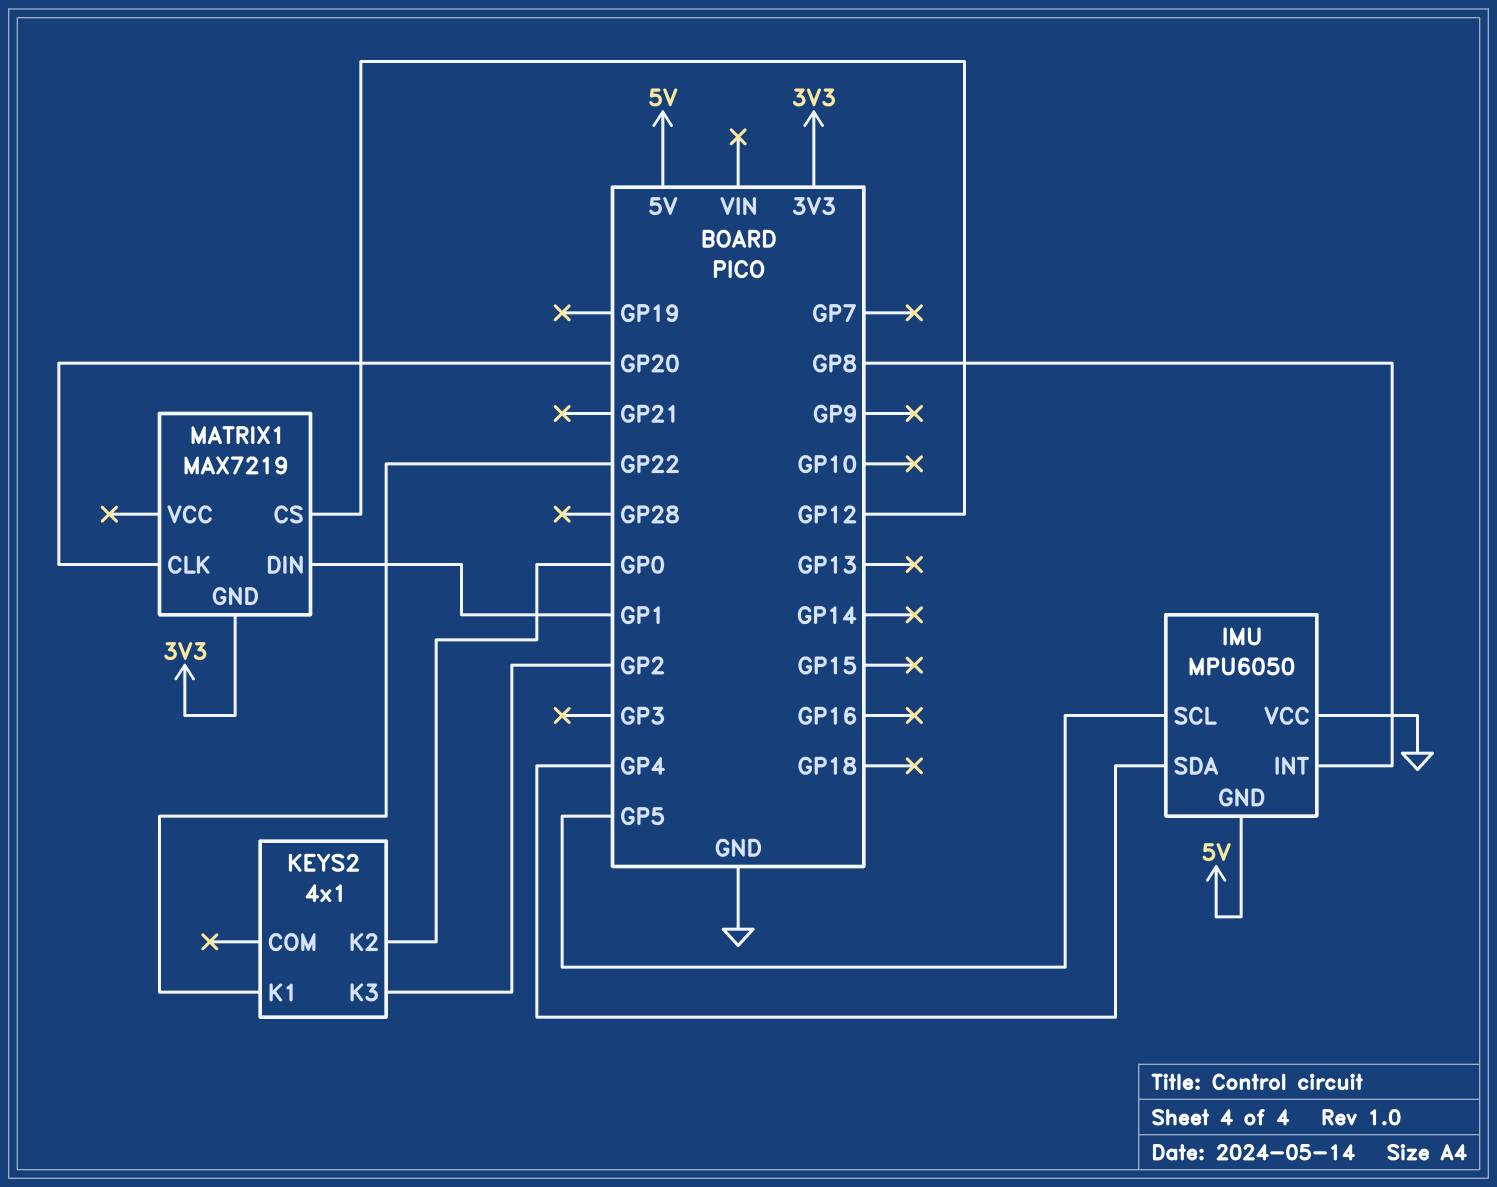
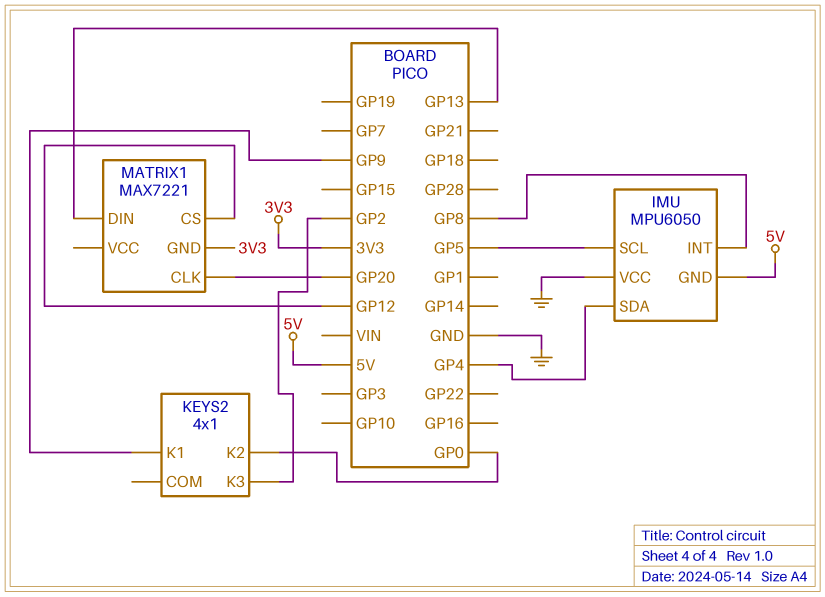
KEYS2 pin K1: GP22 -> GP9
MATRIX1: MAX7219 -> MAX7221
MATRIX1 pin DIN: GP1 -> GP13

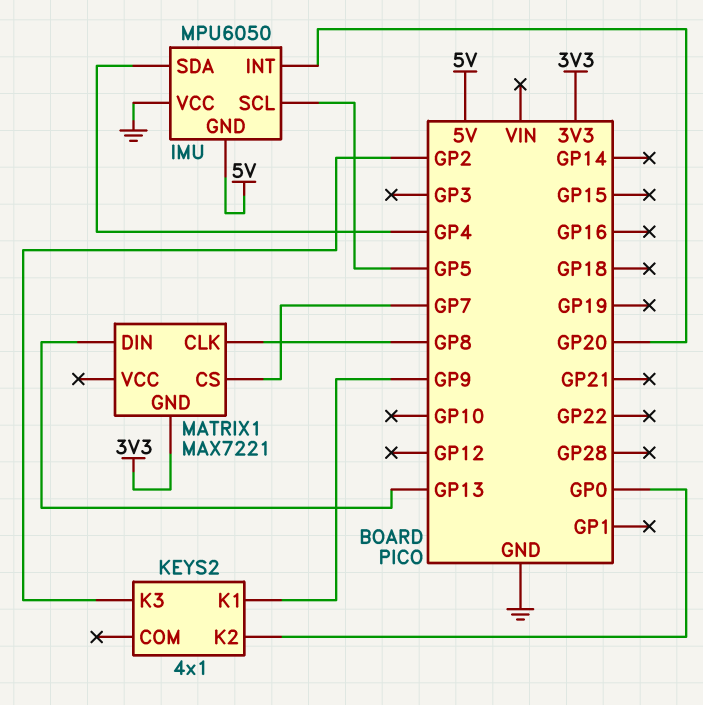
IMU pin INT: GP8 -> GP20
MATRIX1 pin CLK: GP20 -> GP8
MATRIX1 pin CS: GP12 -> GP7

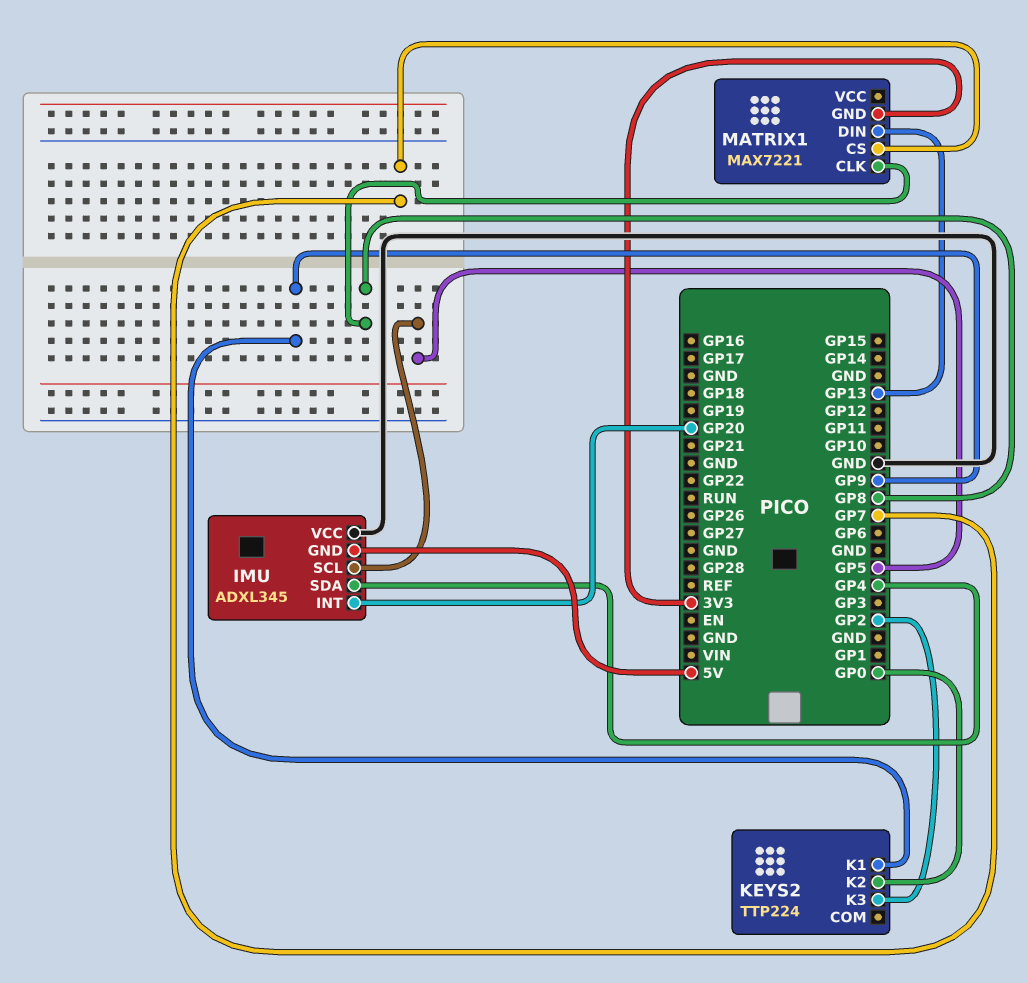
IMU: MPU6050 -> ADXL345
KEYS2: 4x1 -> TTP224

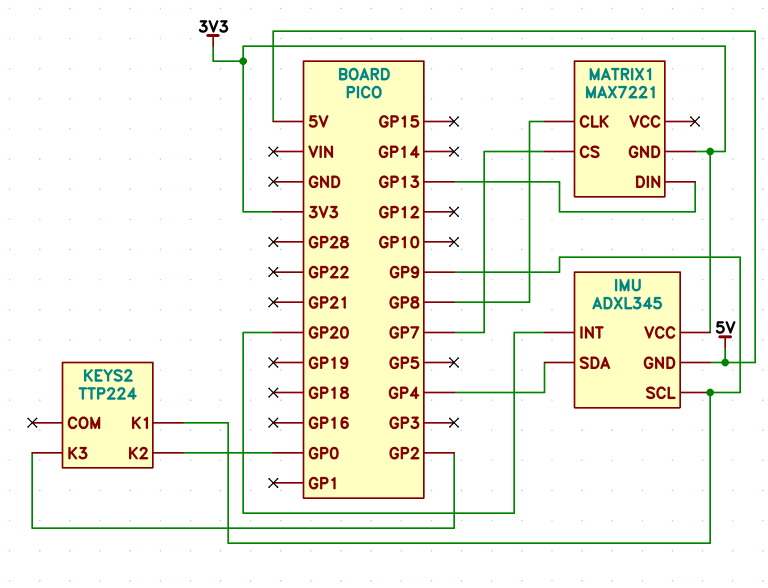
IMU pin SCL: GP5 -> GP9
IMU pin VCC: GND -> 3V3

